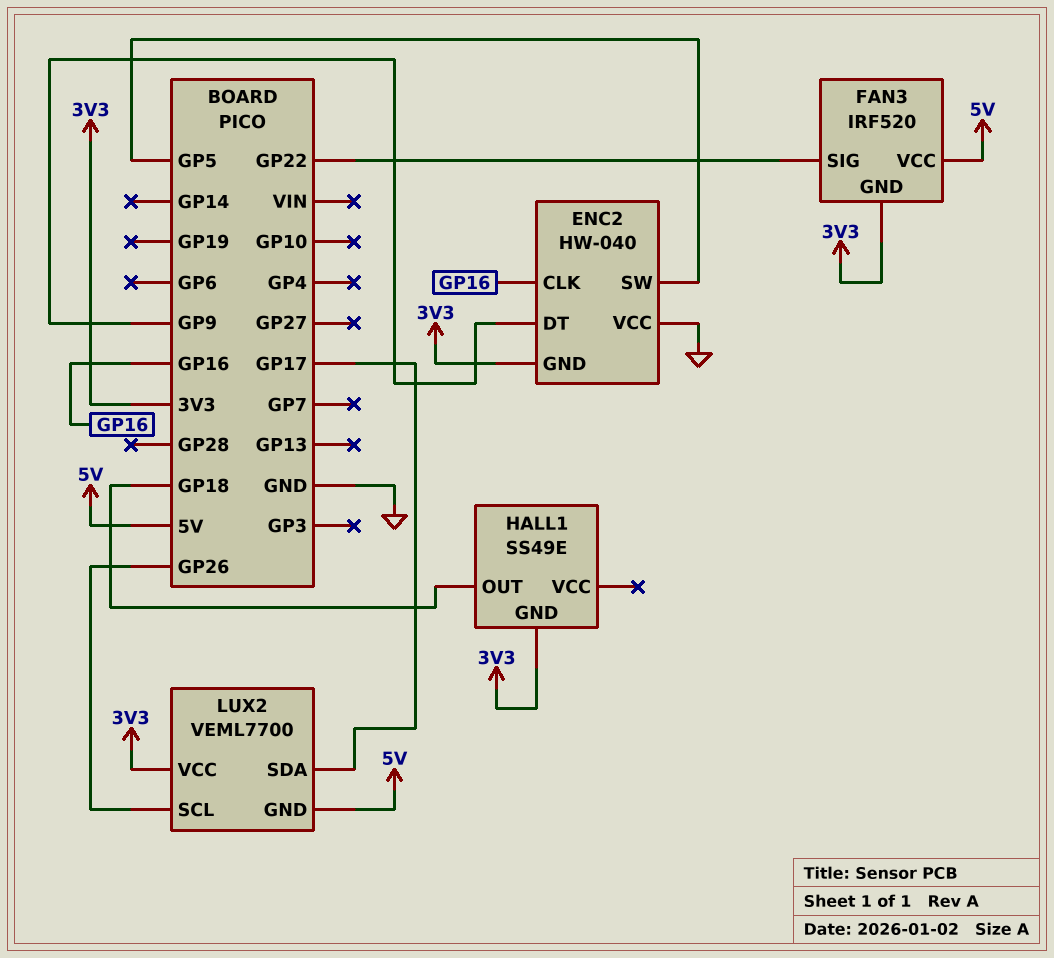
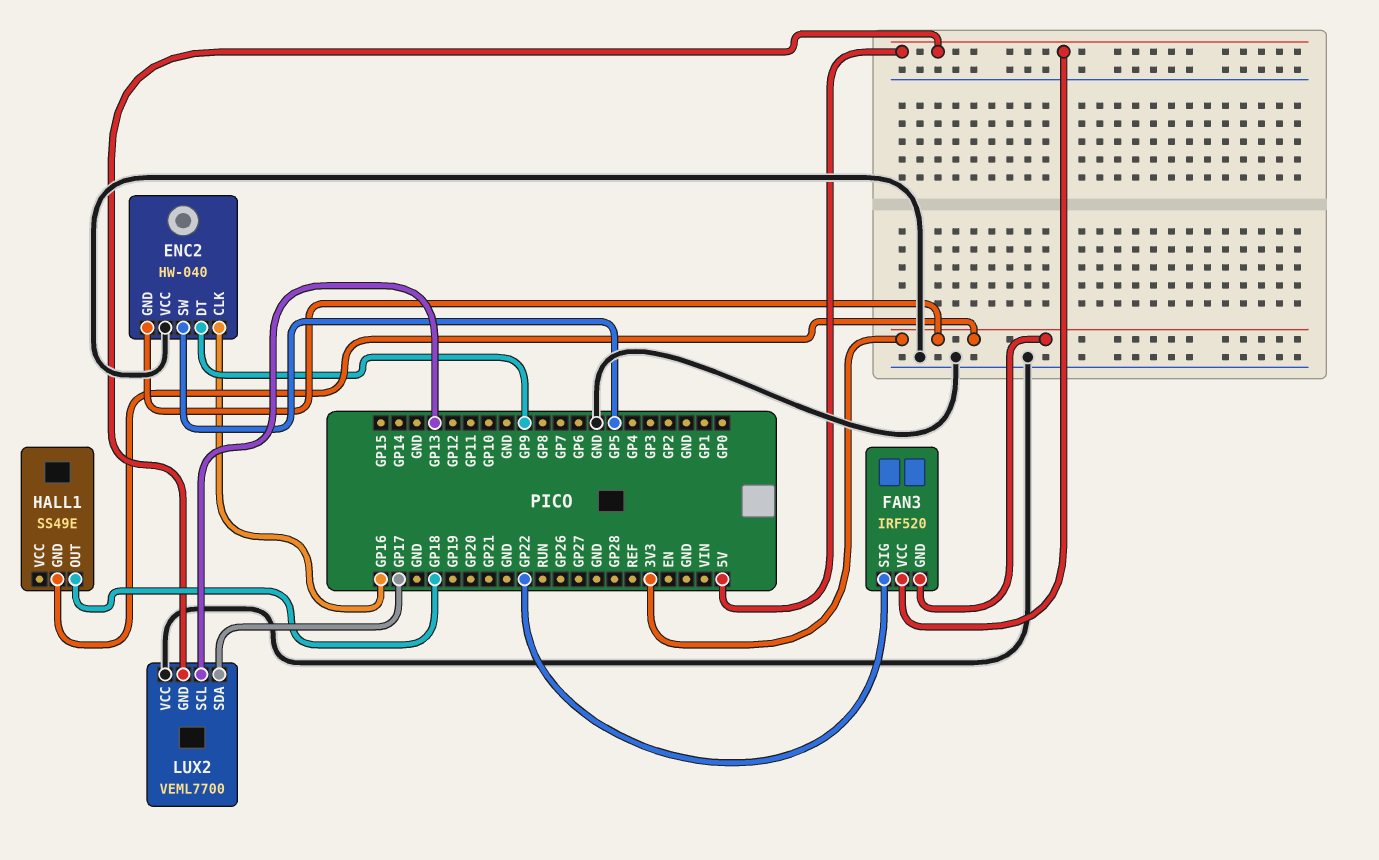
LUX2 pin SCL: GP26 -> GP13
LUX2 pin VCC: 3V3 -> GND

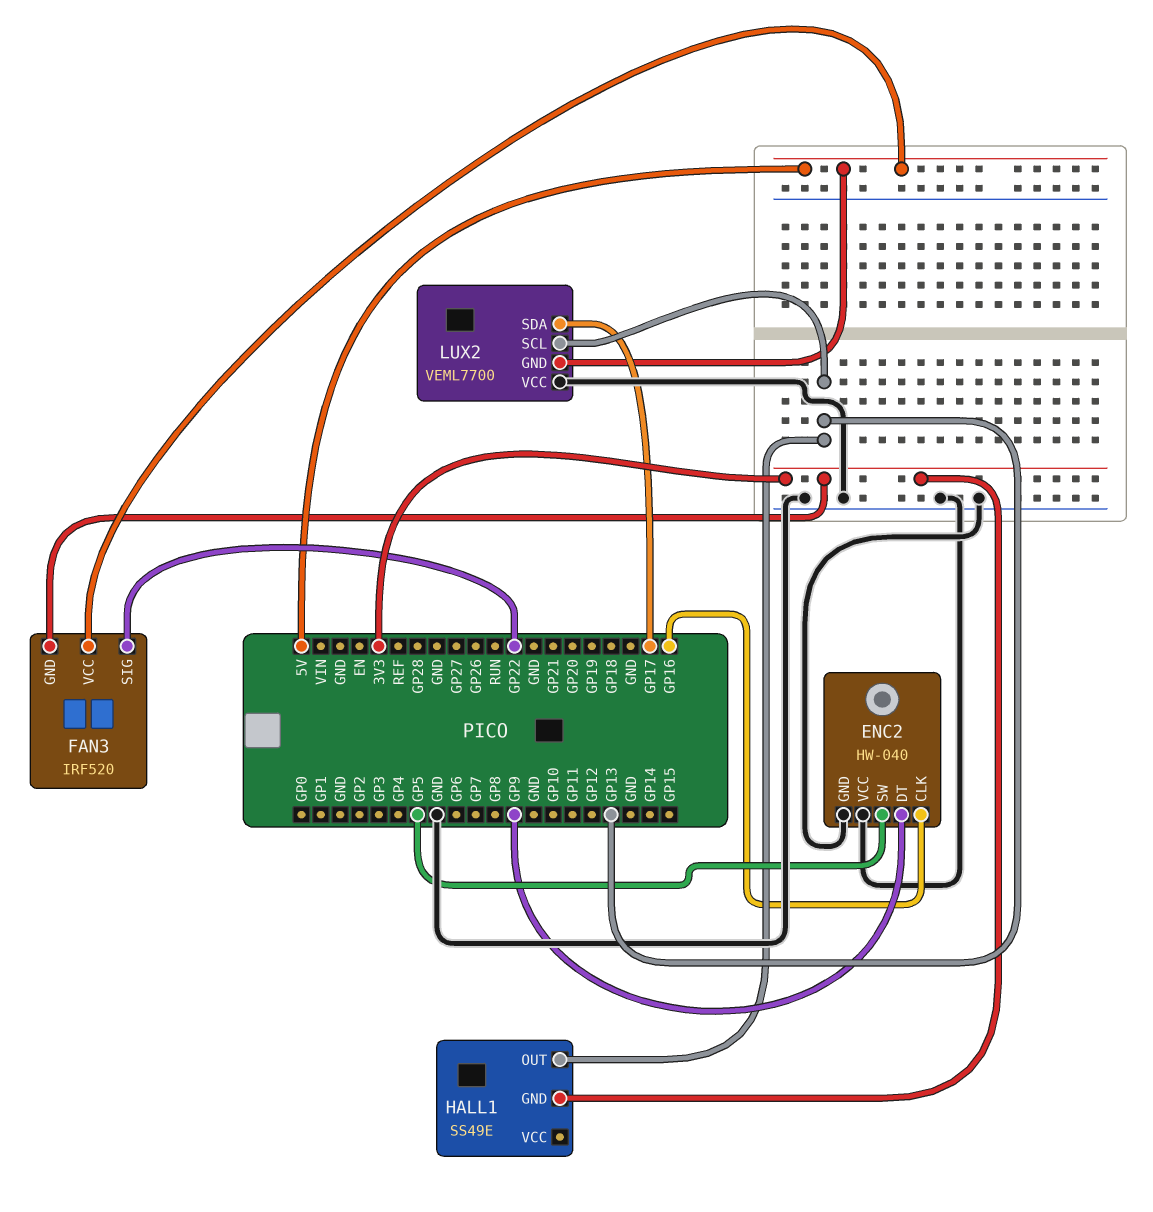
ENC2 pin GND: 3V3 -> GND
HALL1 pin OUT: GP18 -> GP13

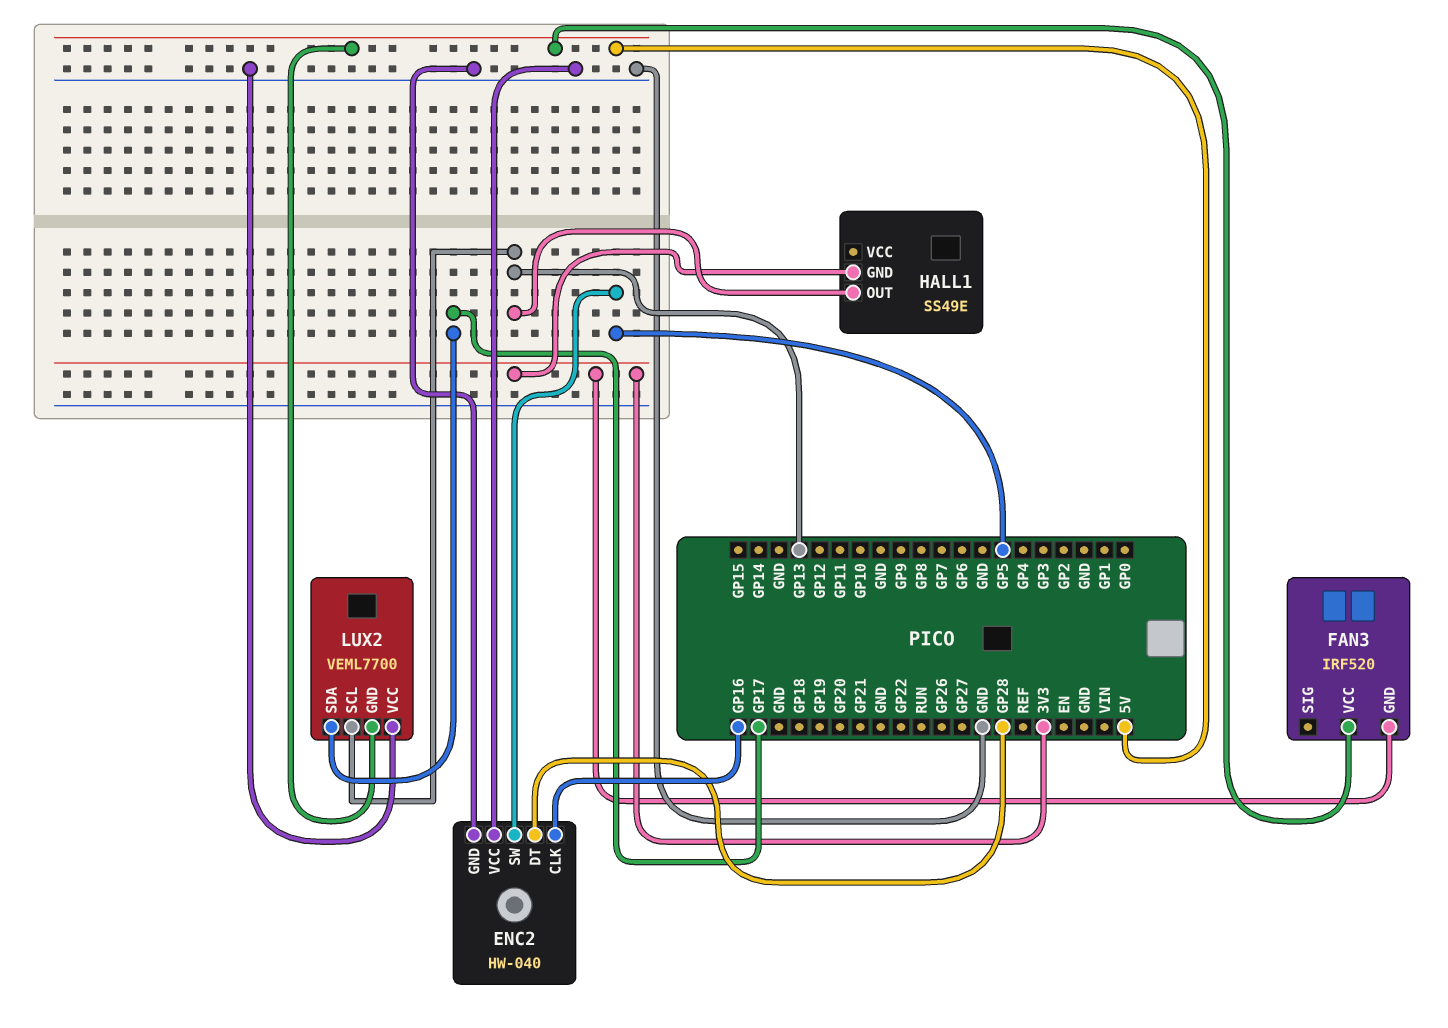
ENC2 pin DT: GP9 -> GP28
FAN3 pin SIG: GP22 -> none

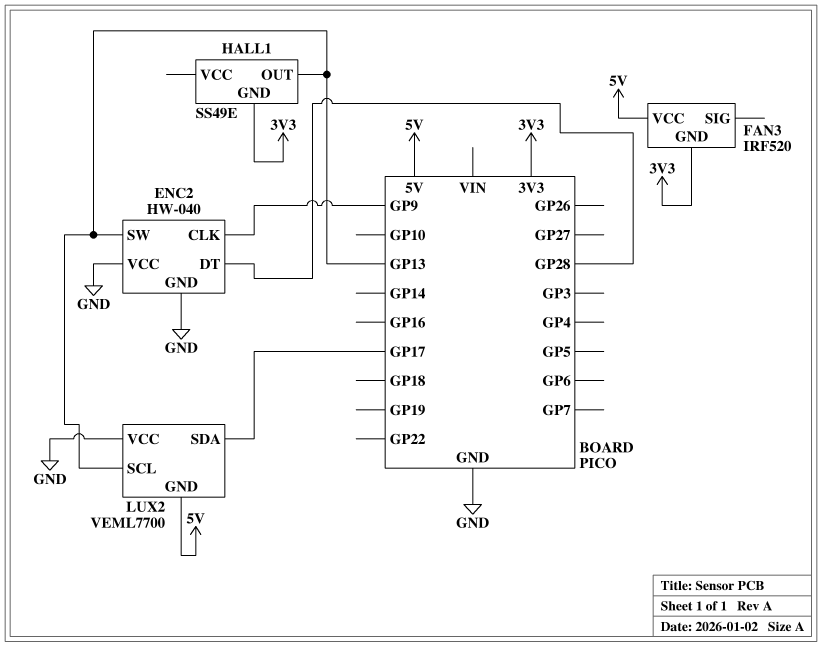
ENC2 pin CLK: GP16 -> GP9
ENC2 pin SW: GP5 -> GP13

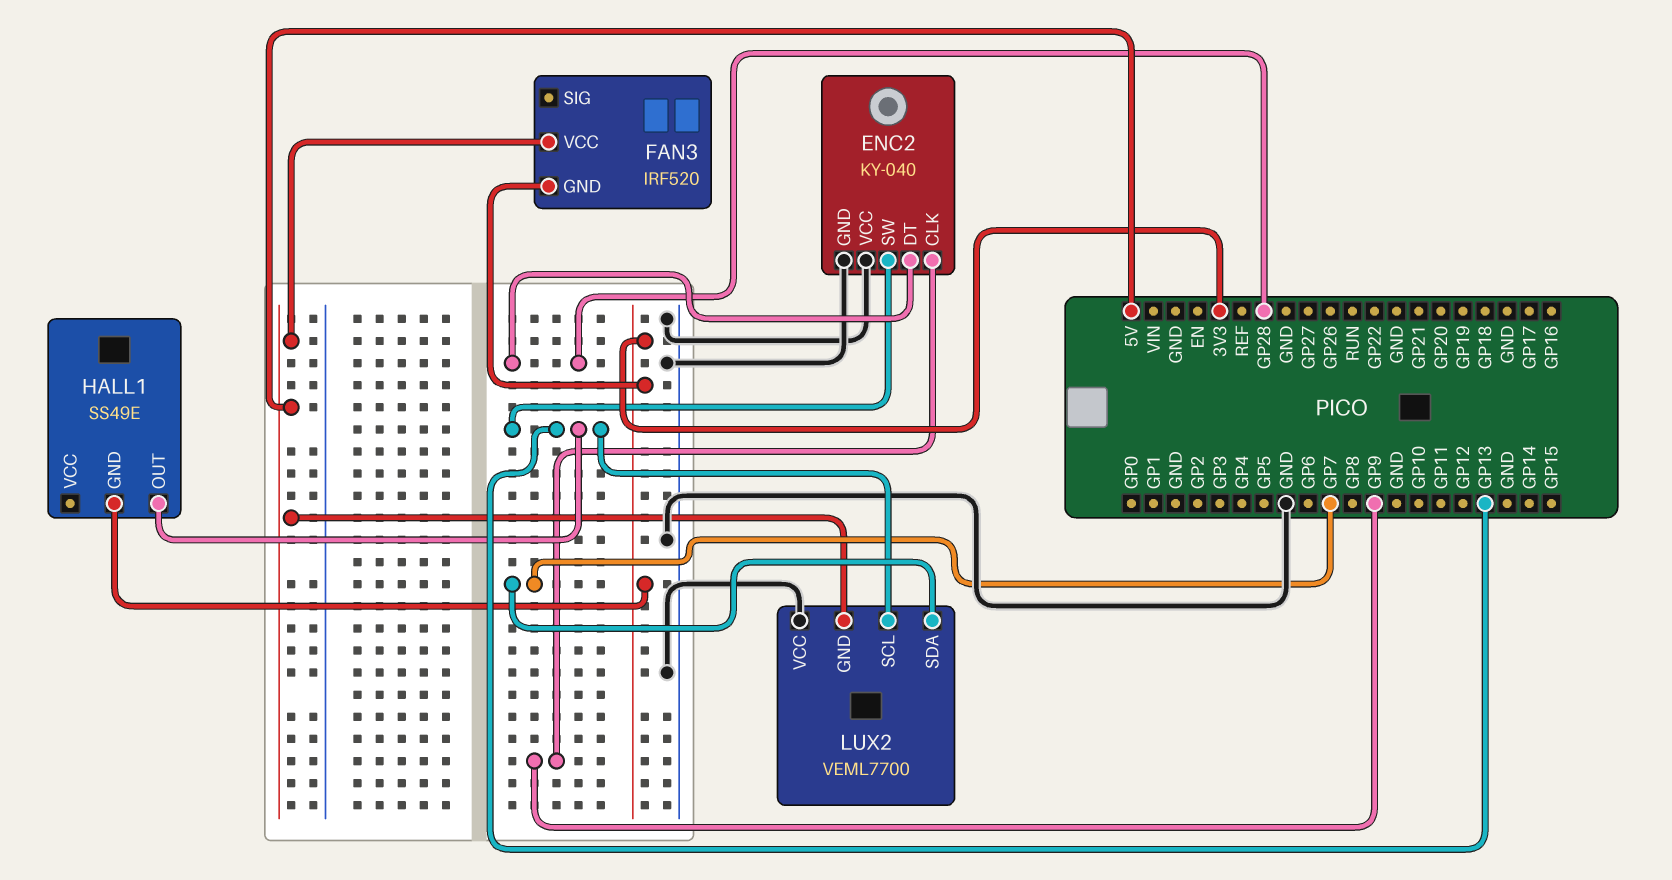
ENC2: HW-040 -> KY-040
LUX2 pin SDA: GP17 -> GP7

